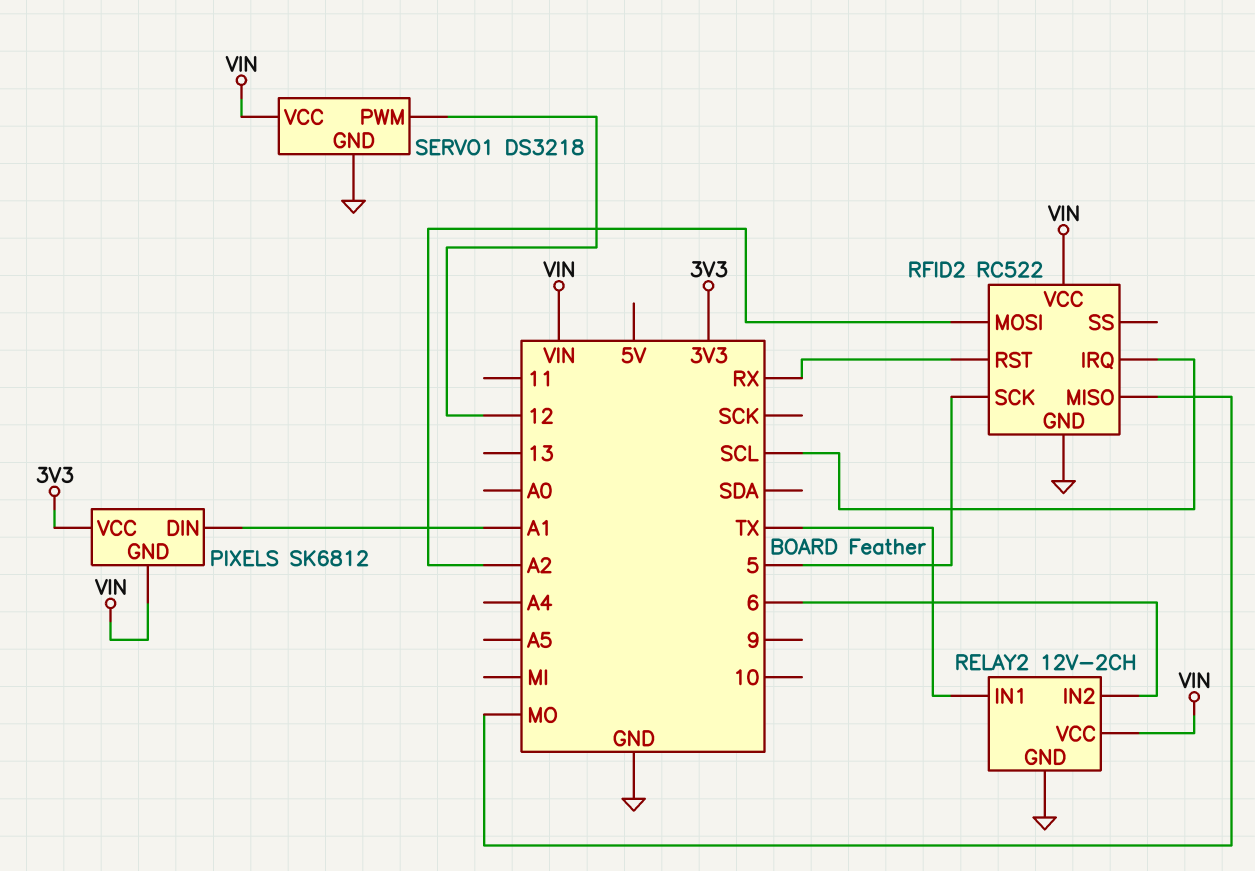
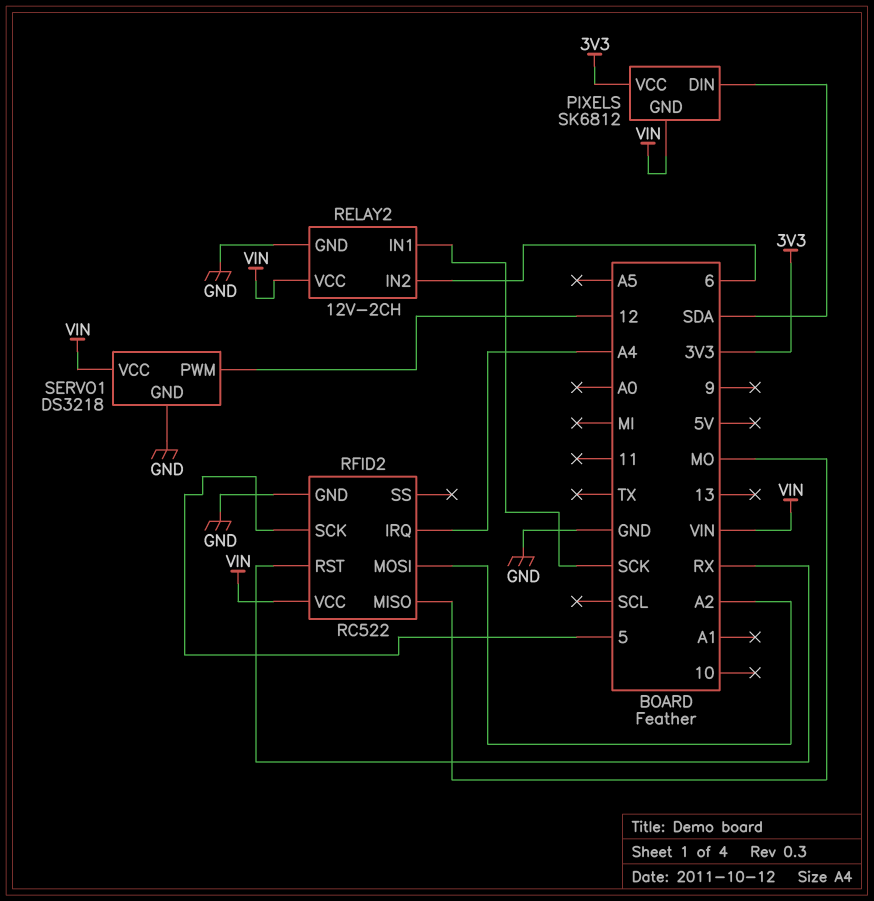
PIXELS pin DIN: A1 -> SDA
RELAY2 pin IN1: TX -> SCK
RFID2 pin IRQ: SCL -> A4

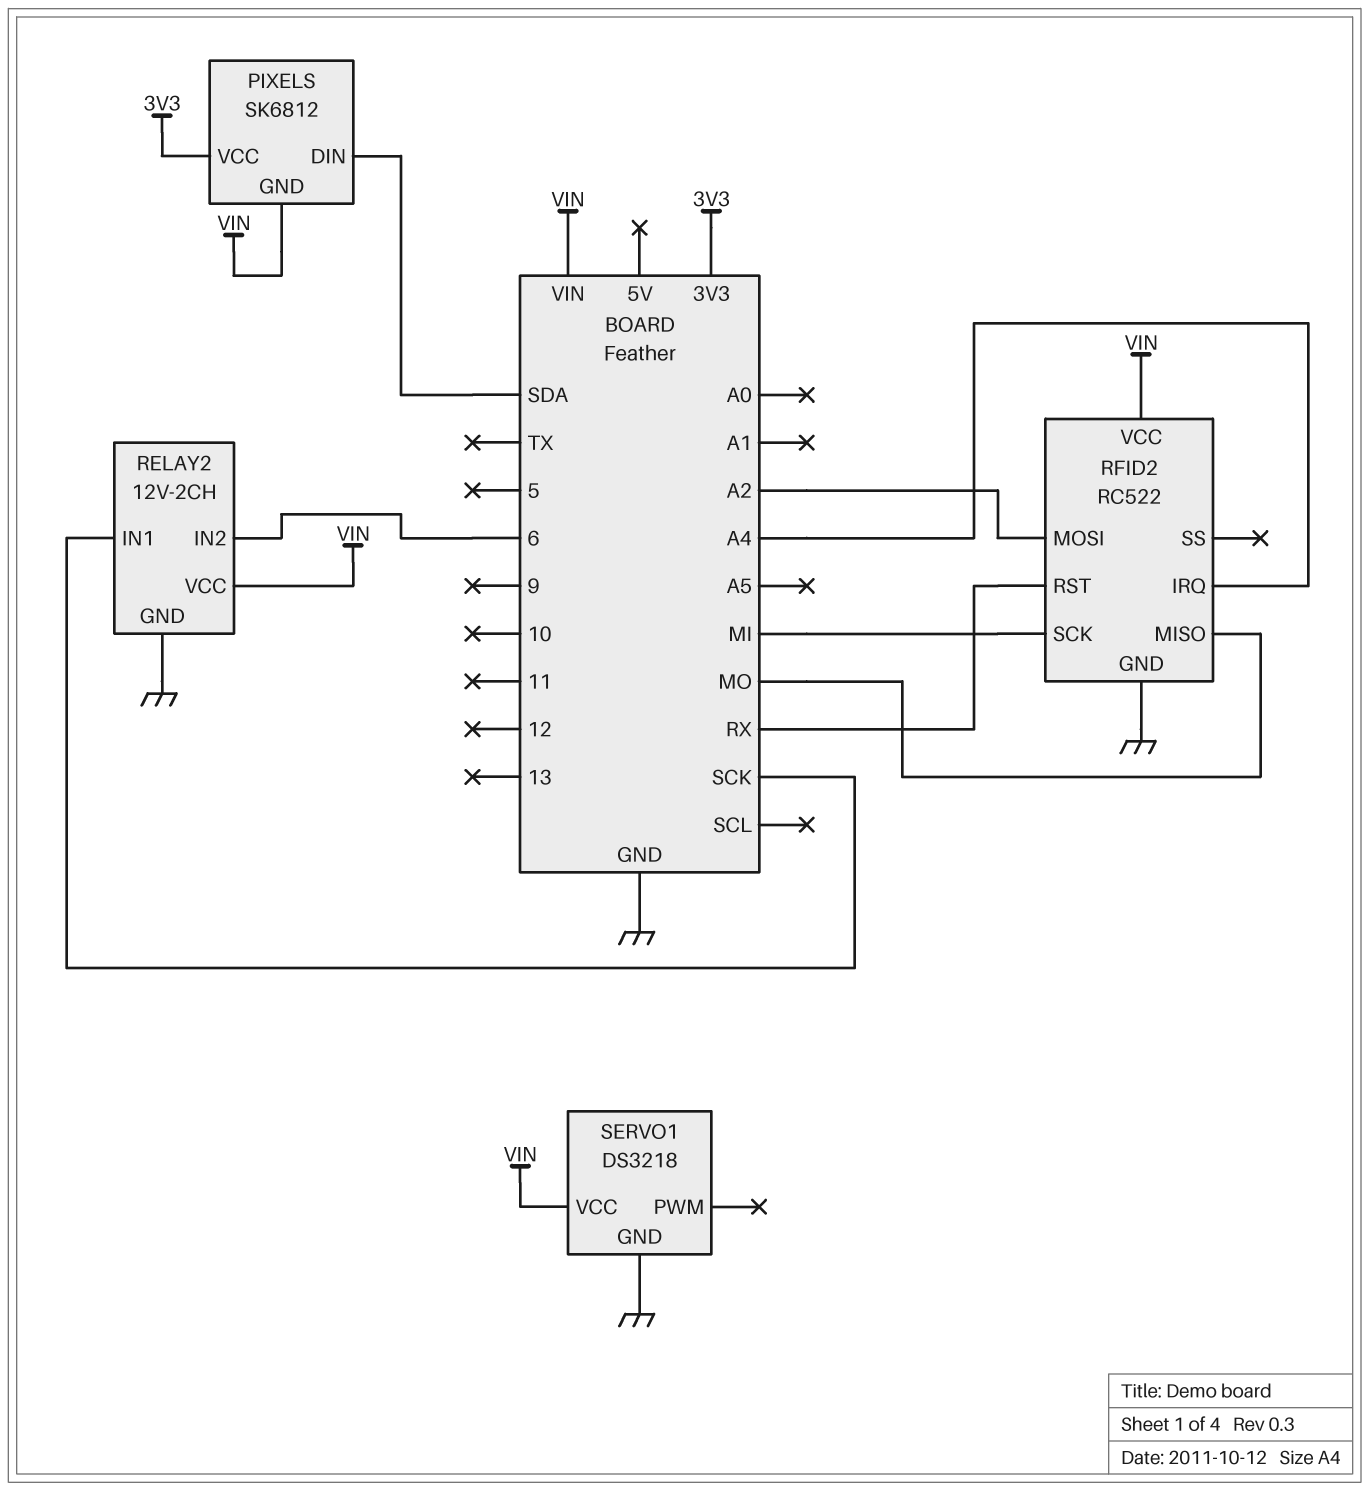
RFID2 pin SCK: 5 -> MI
SERVO1 pin PWM: 12 -> none

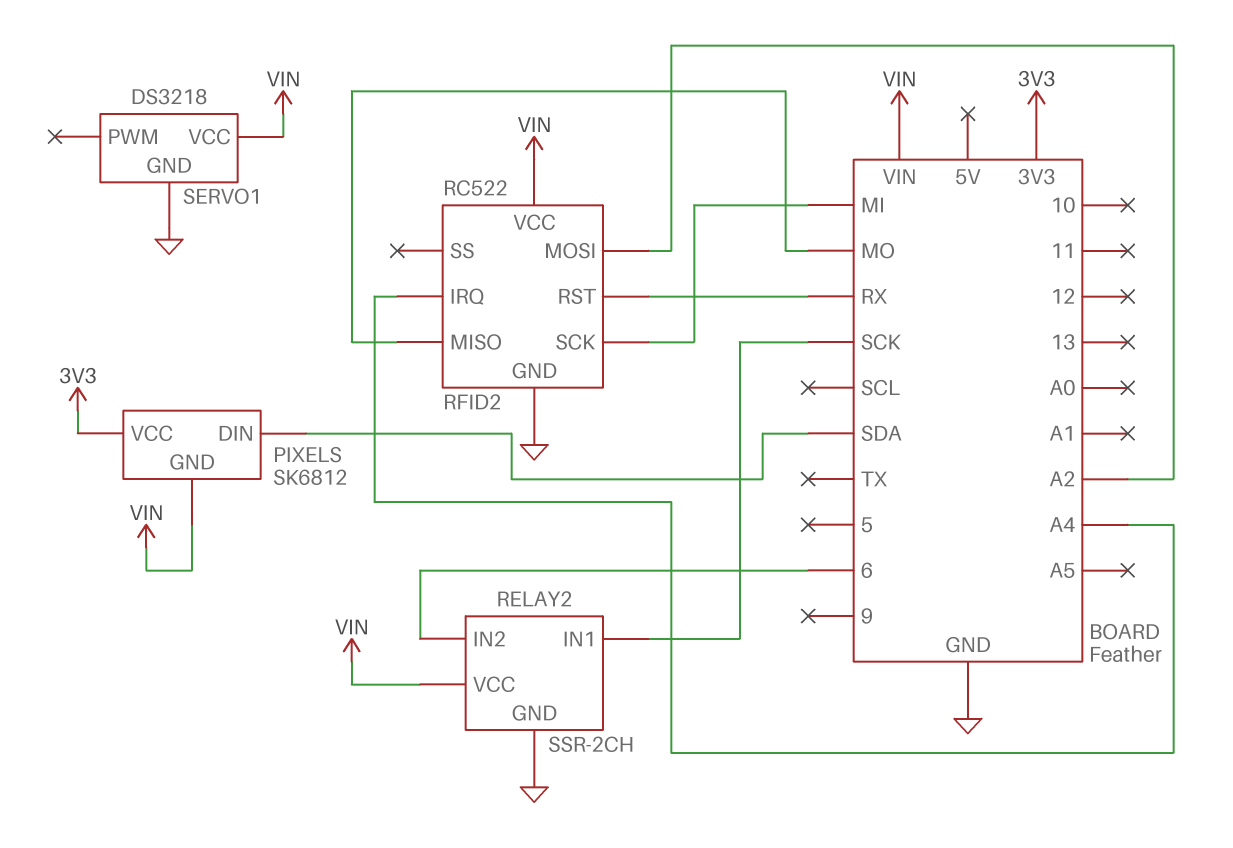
RELAY2: 12V-2CH -> SSR-2CH

